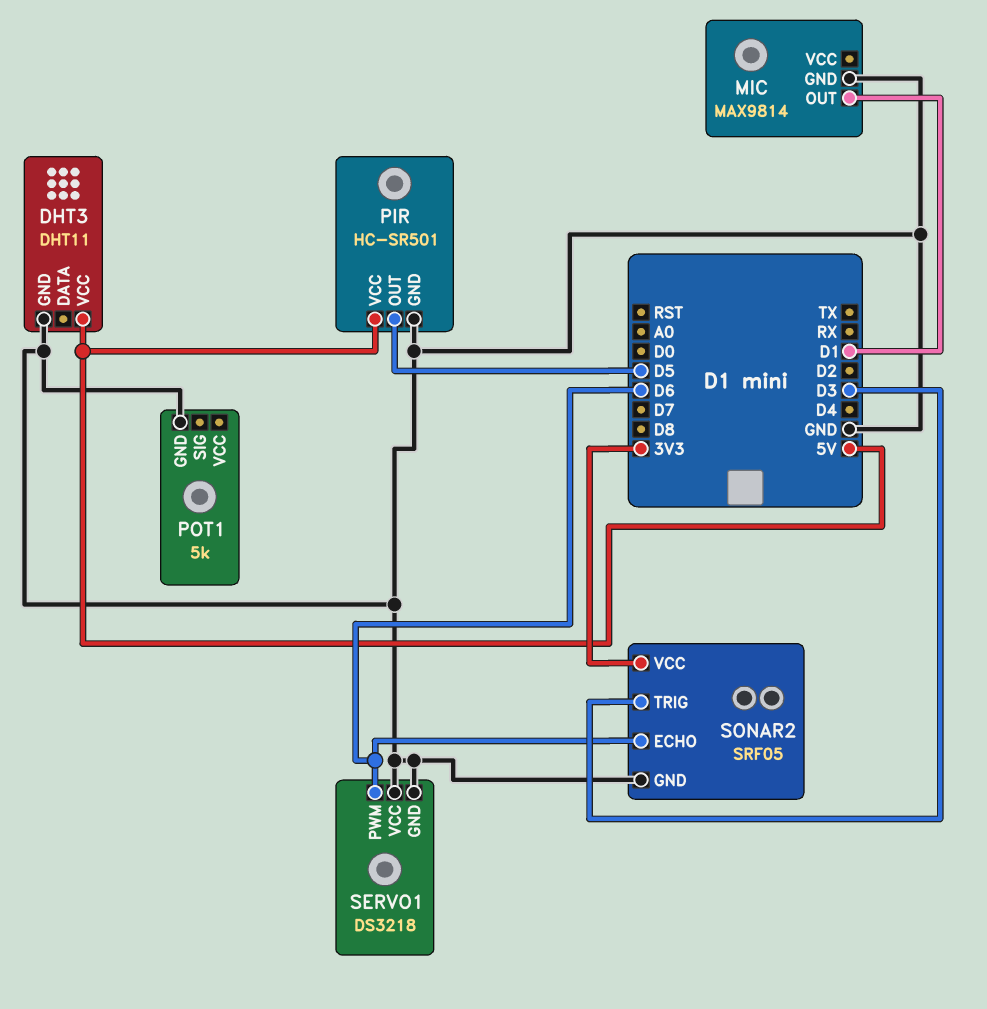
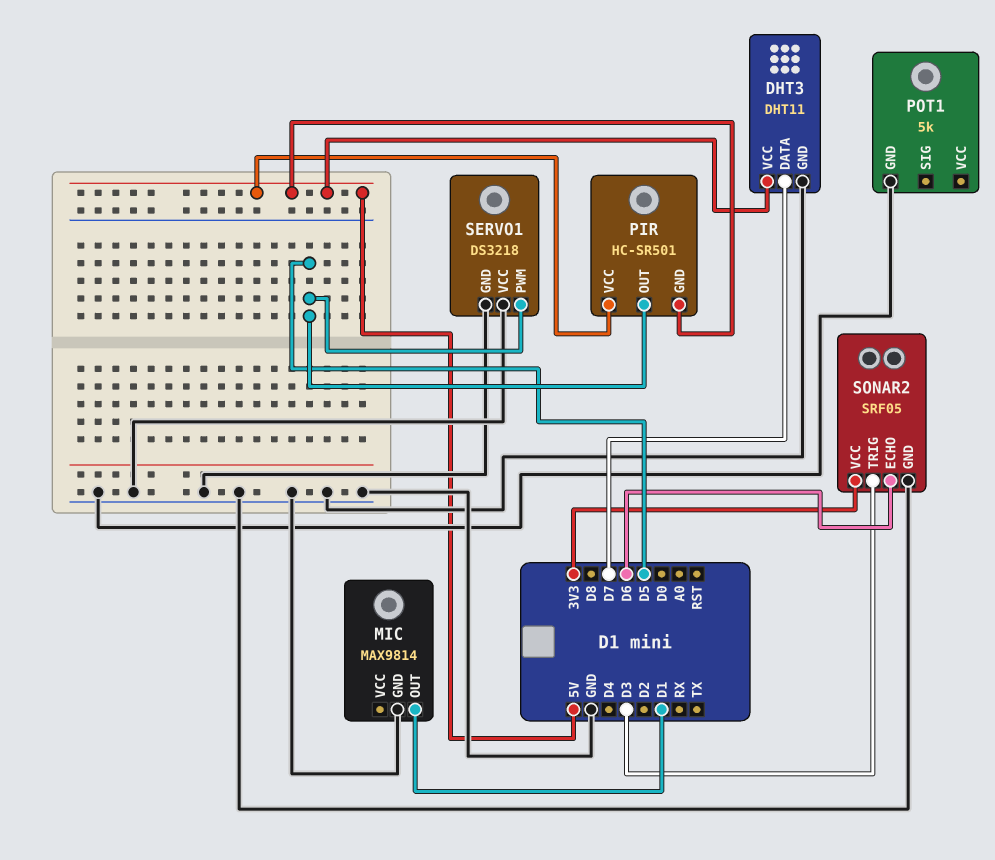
DHT3 pin DATA: none -> D7
PIR pin GND: GND -> 5V
SERVO1 pin PWM: D6 -> D5

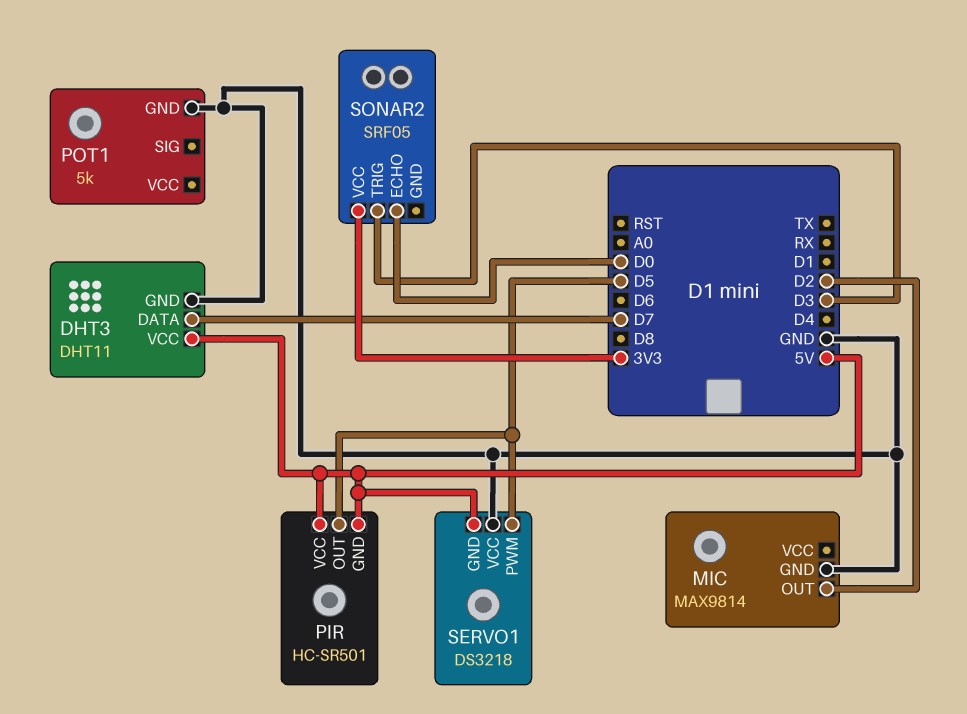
MIC pin OUT: D1 -> D2
SERVO1 pin GND: GND -> 5V
SONAR2 pin ECHO: D6 -> D0
SONAR2 pin GND: GND -> none

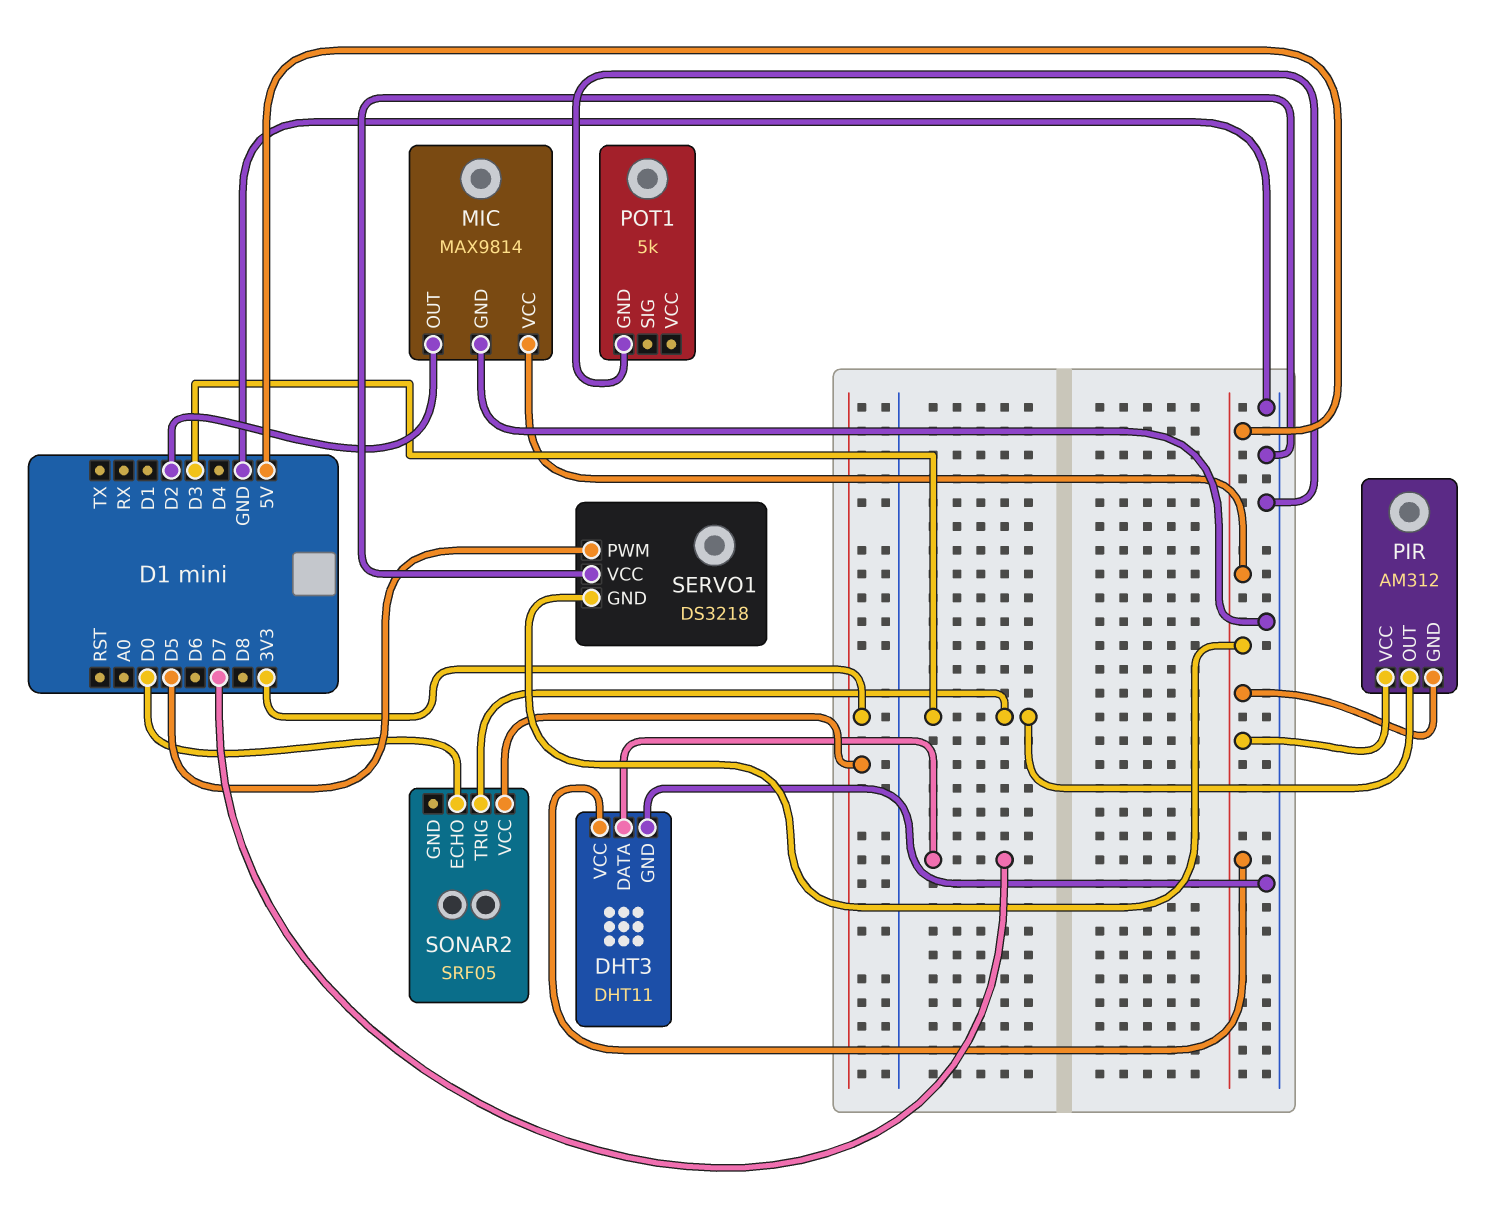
MIC pin VCC: none -> 5V
PIR: HC-SR501 -> AM312
PIR pin OUT: D5 -> D3

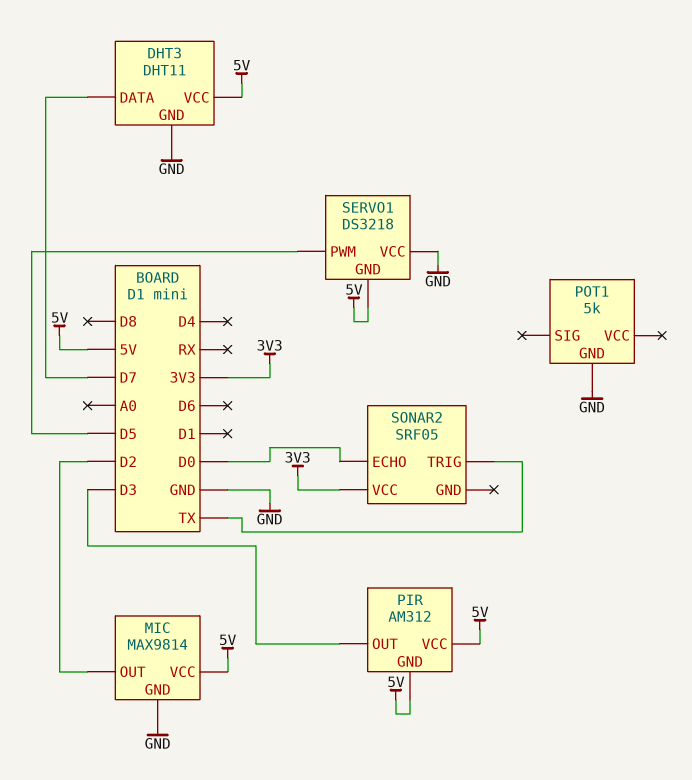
SONAR2 pin TRIG: D3 -> TX

